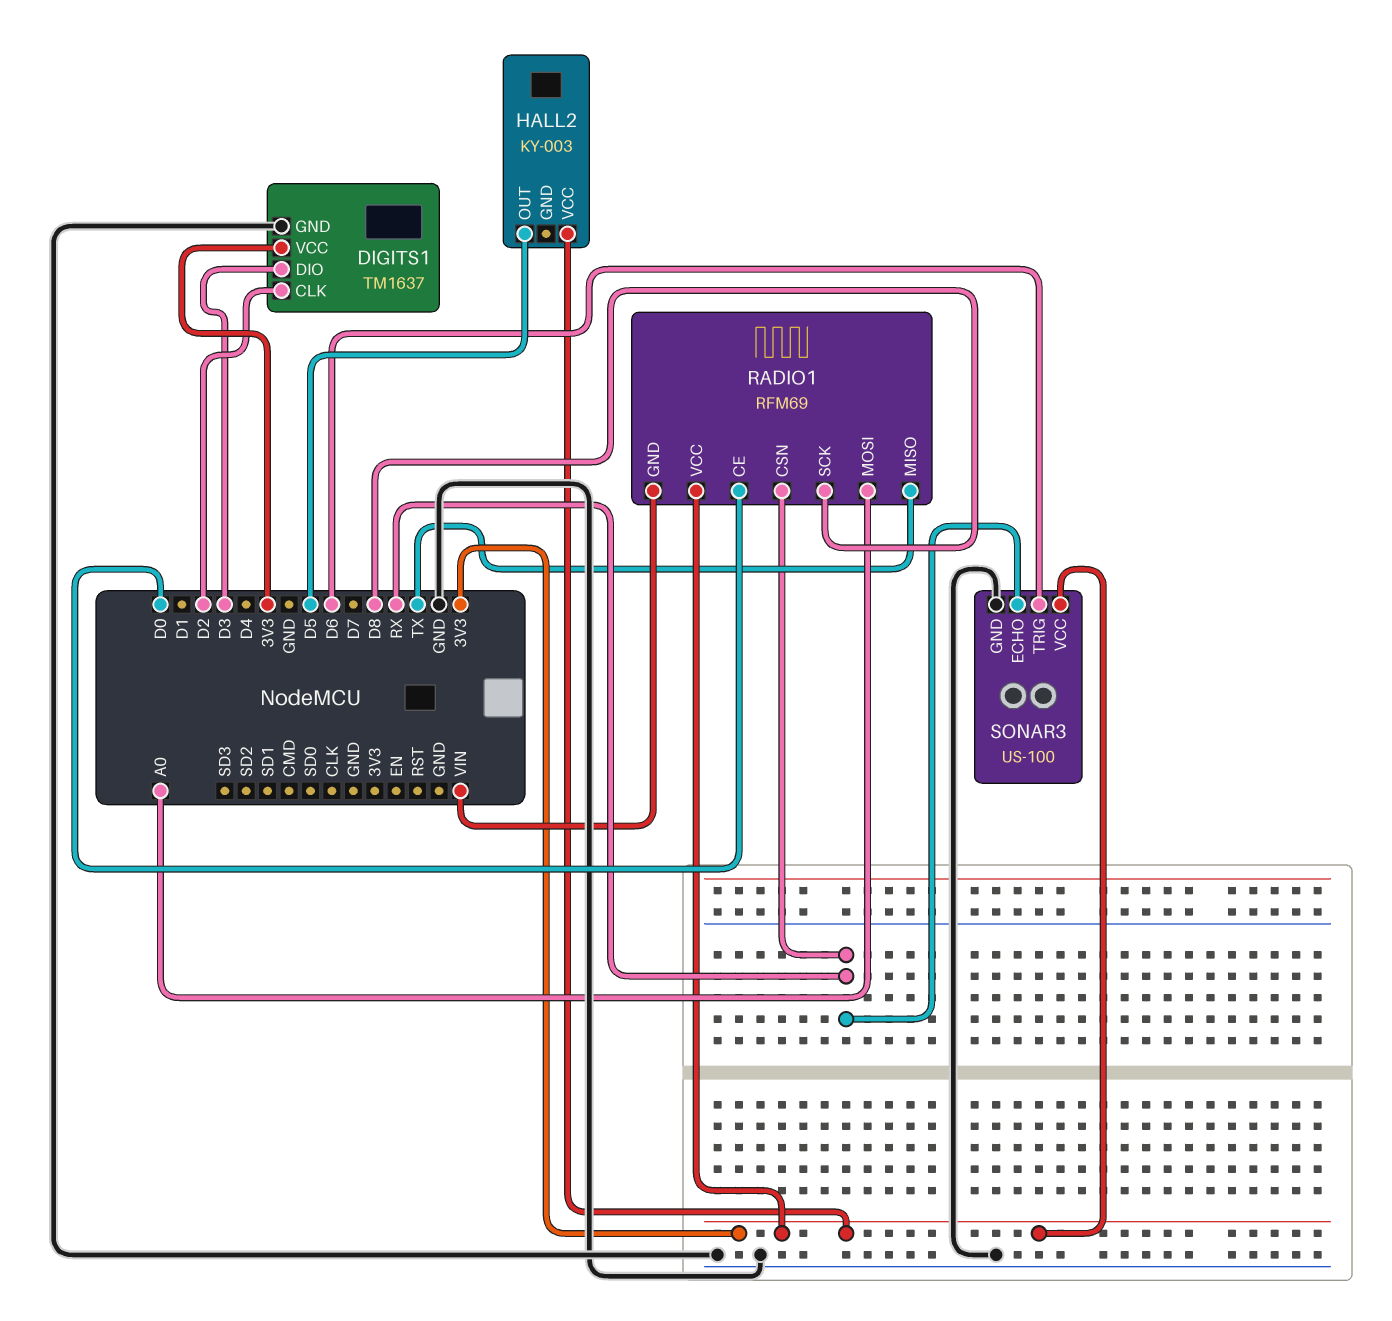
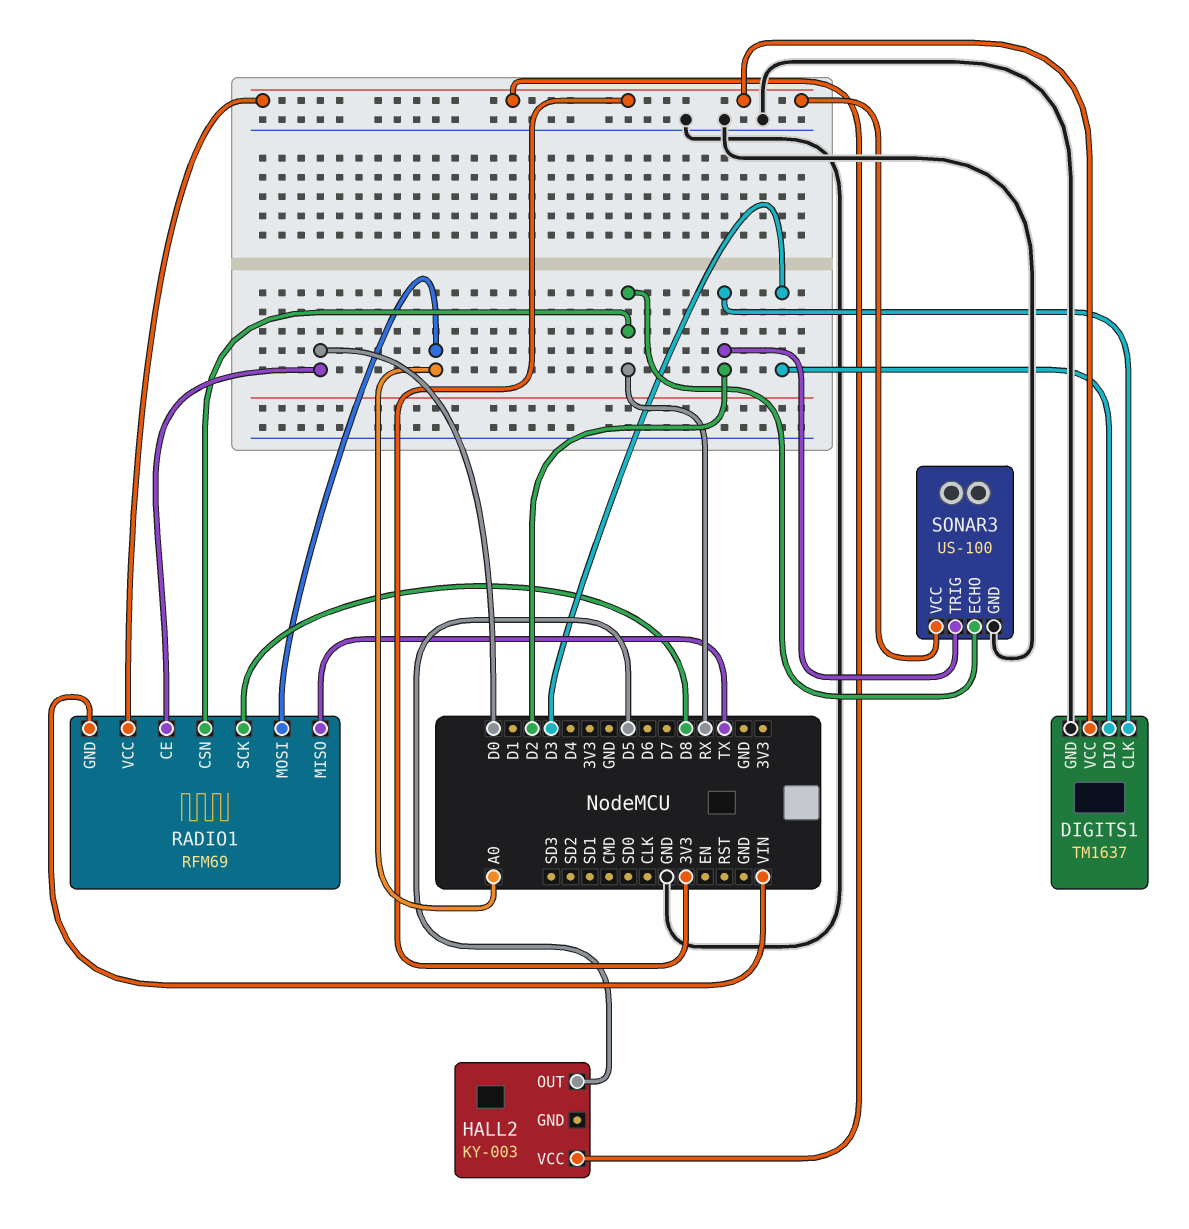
SONAR3 pin TRIG: D6 -> D2

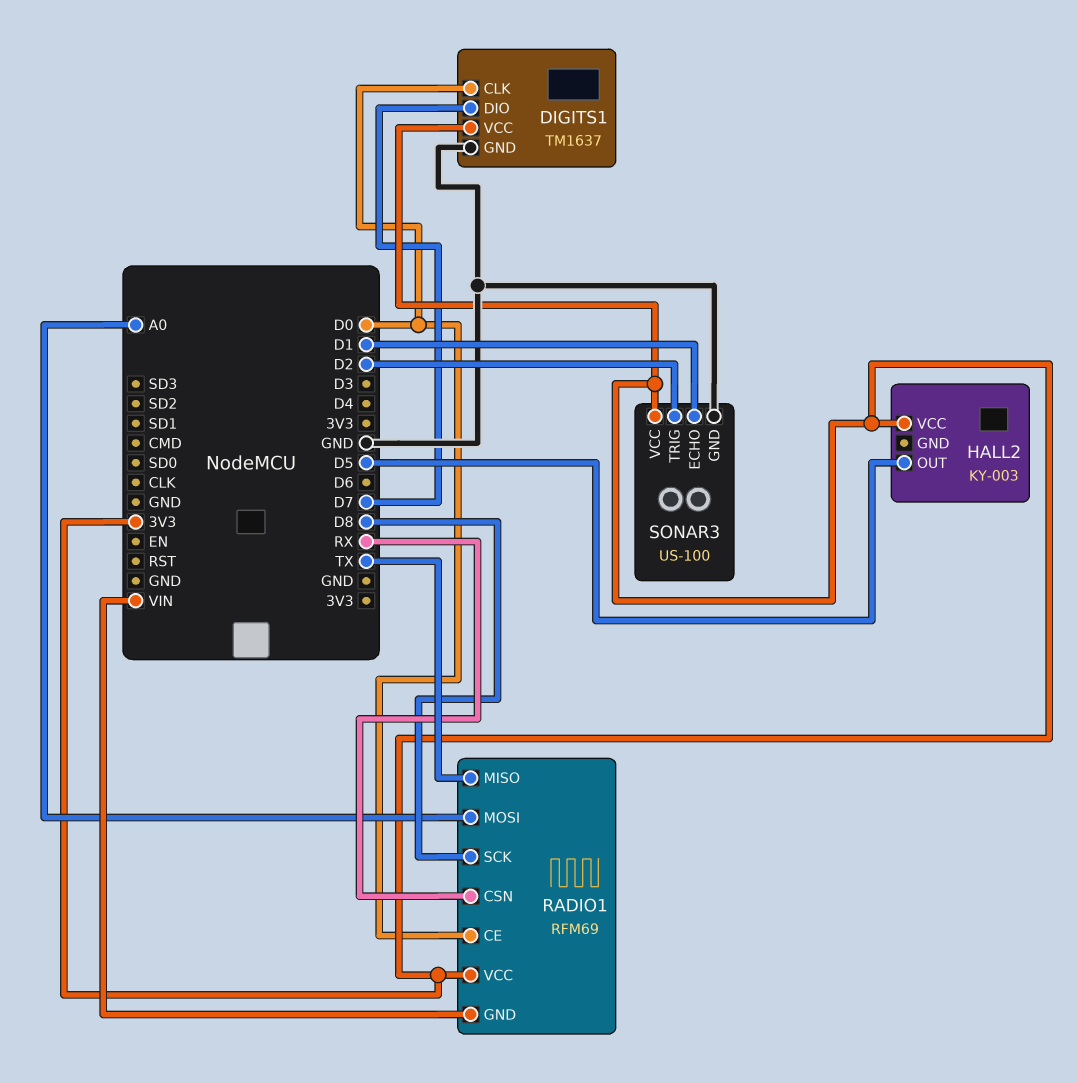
DIGITS1 pin CLK: D2 -> D0
DIGITS1 pin DIO: D3 -> D7
SONAR3 pin ECHO: RX -> D1

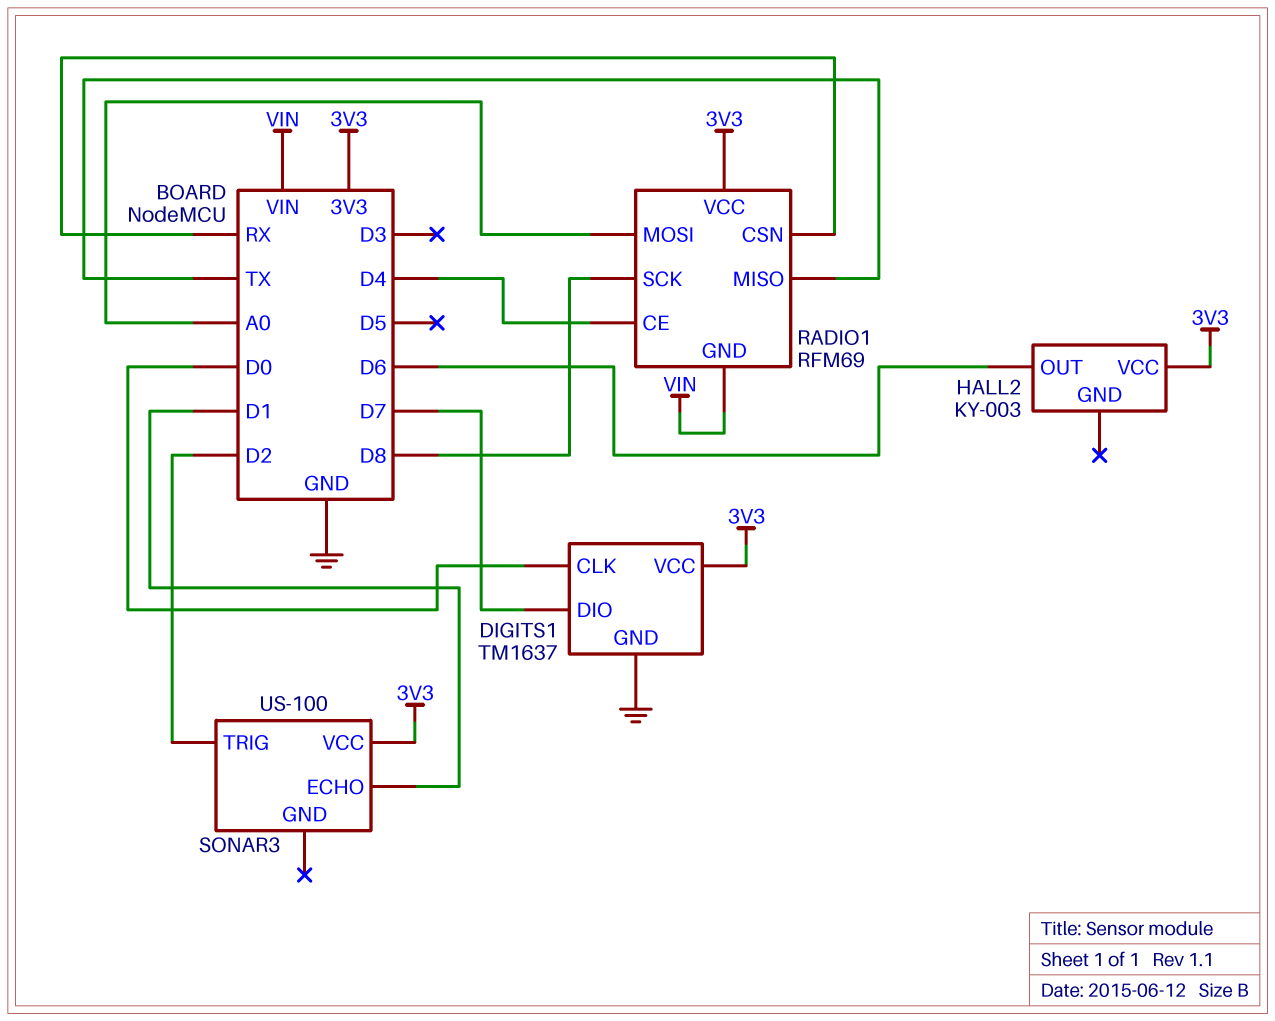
HALL2 pin OUT: D5 -> D6
RADIO1 pin CE: D0 -> D4
SONAR3 pin GND: GND -> none

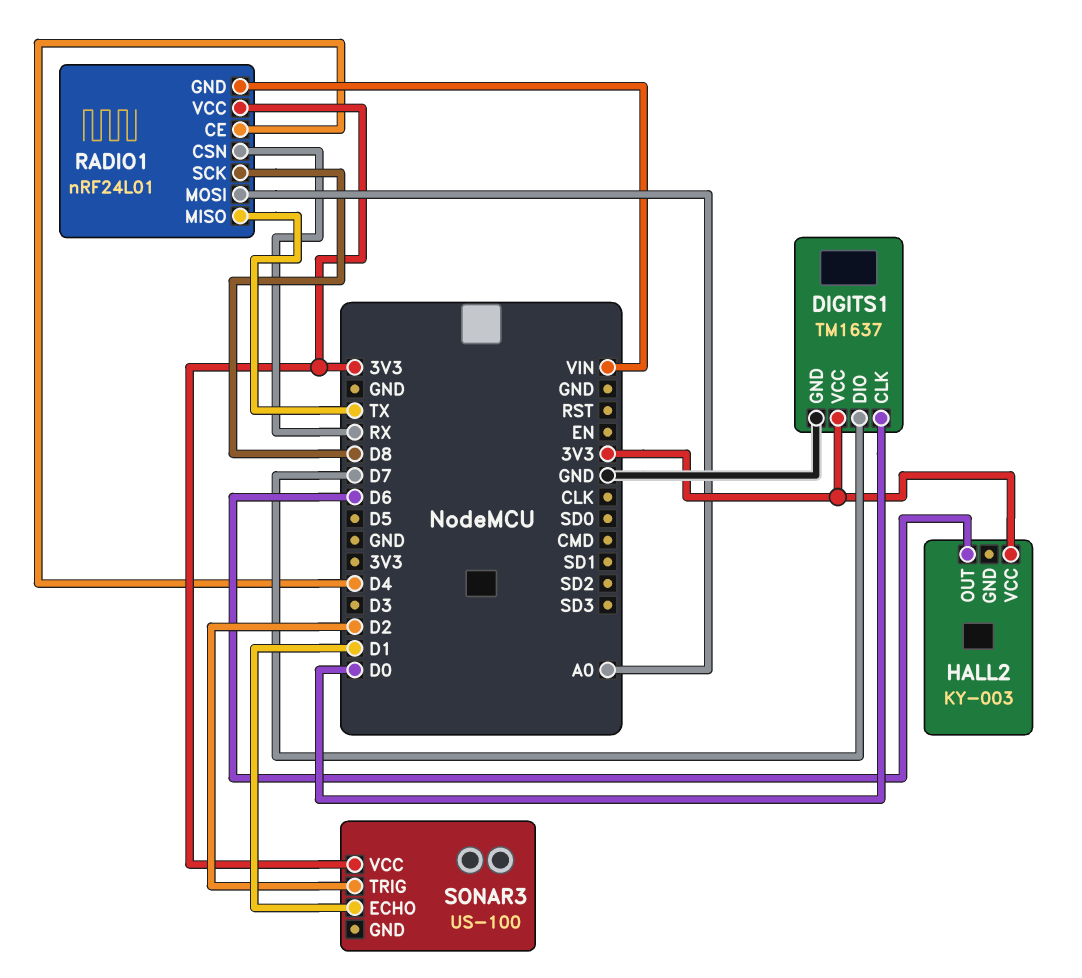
RADIO1: RFM69 -> nRF24L01

